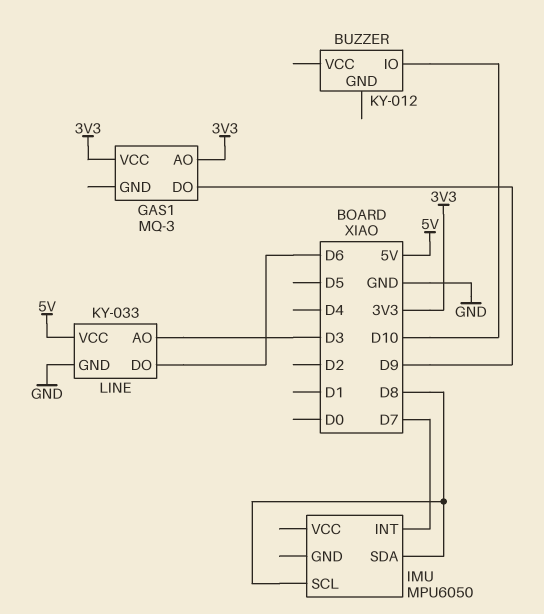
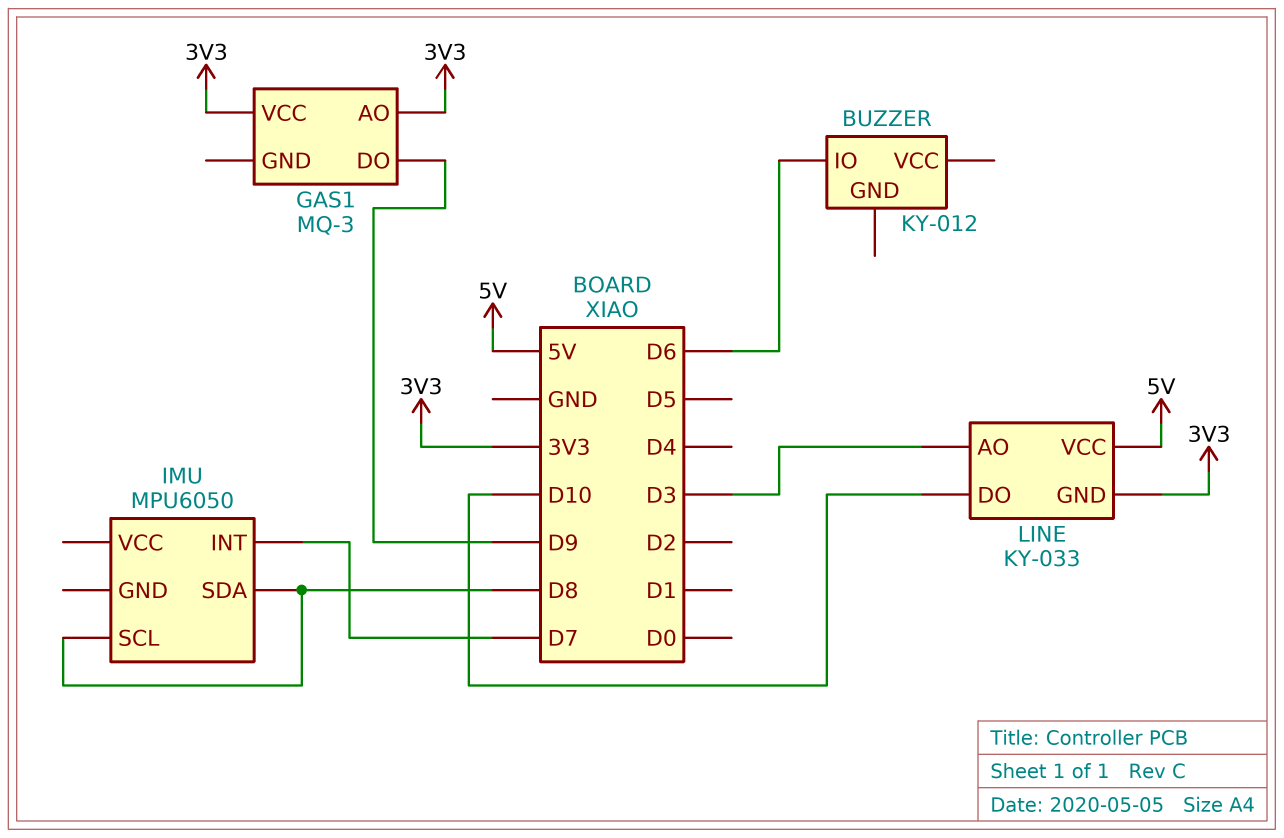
BUZZER pin IO: D10 -> D6
LINE pin DO: D6 -> D10
LINE pin GND: GND -> 3V3

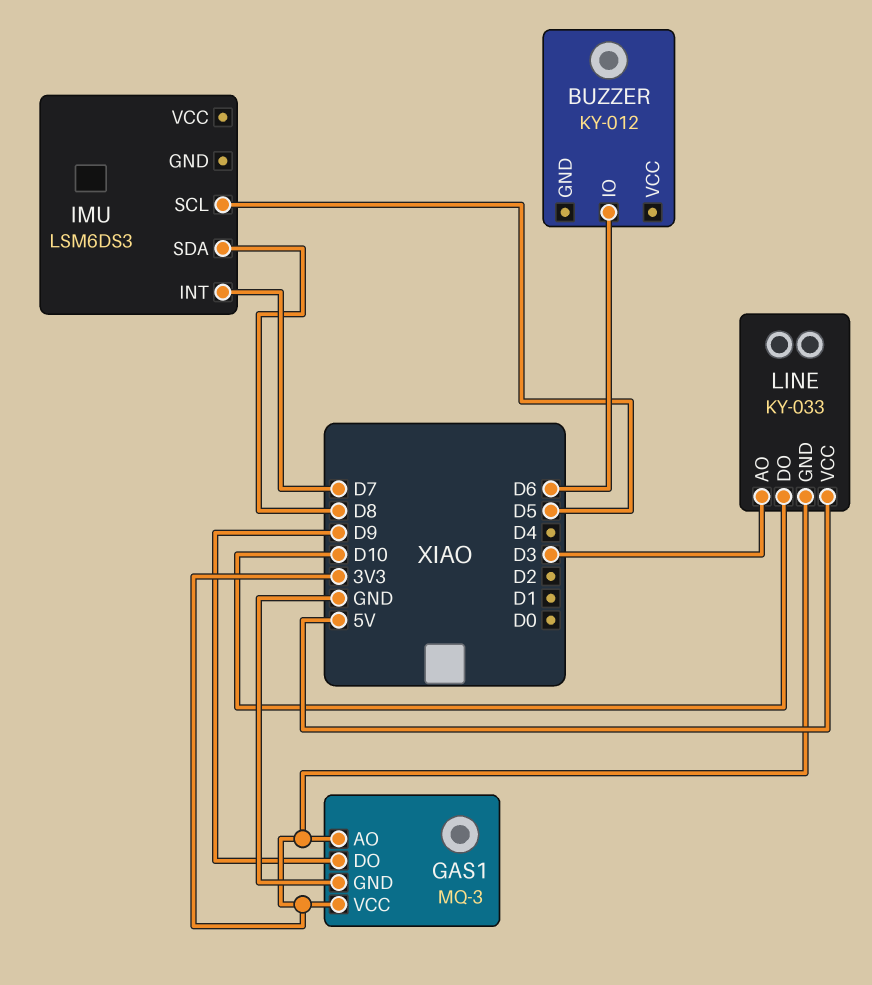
GAS1 pin GND: none -> GND
IMU: MPU6050 -> LSM6DS3
IMU pin SCL: D8 -> D5

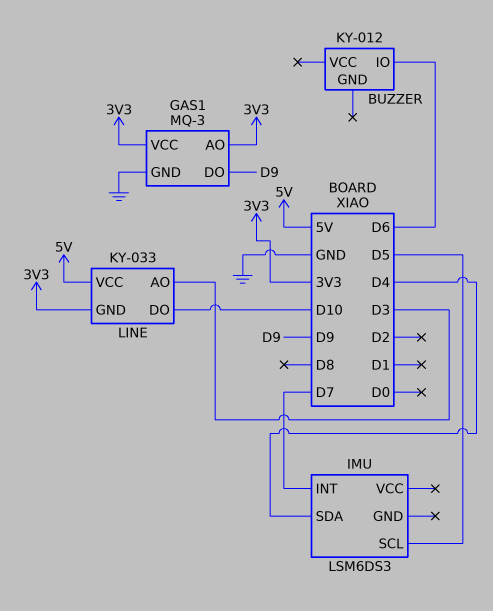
IMU pin SDA: D8 -> D4

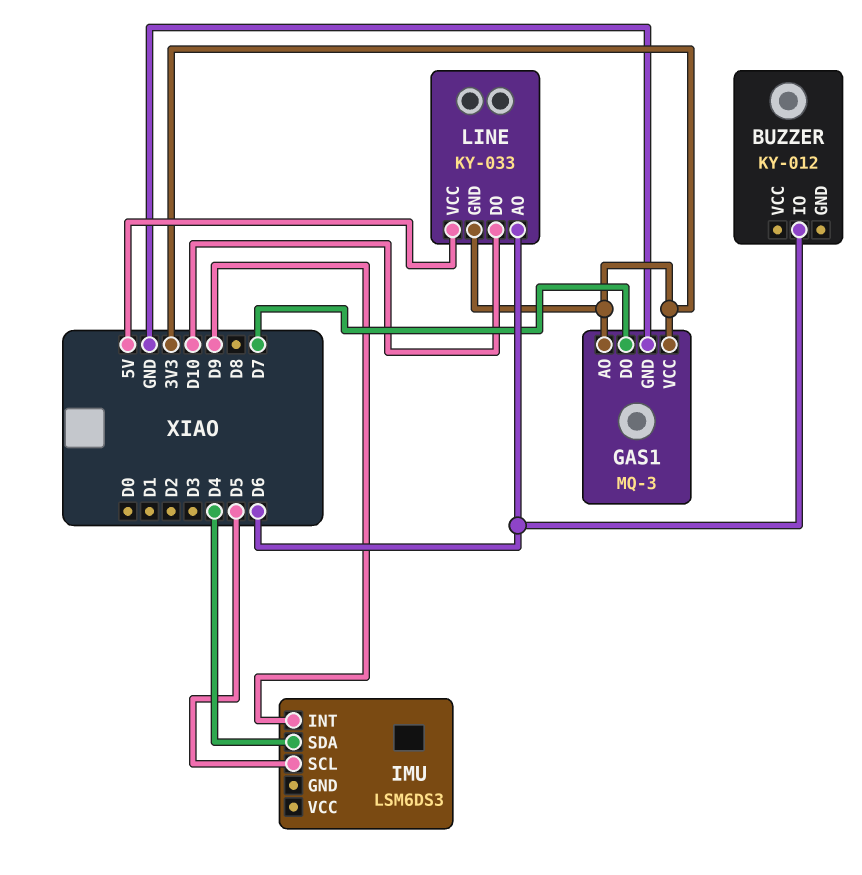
GAS1 pin DO: D9 -> D7
IMU pin INT: D7 -> D9
LINE pin AO: D3 -> D6

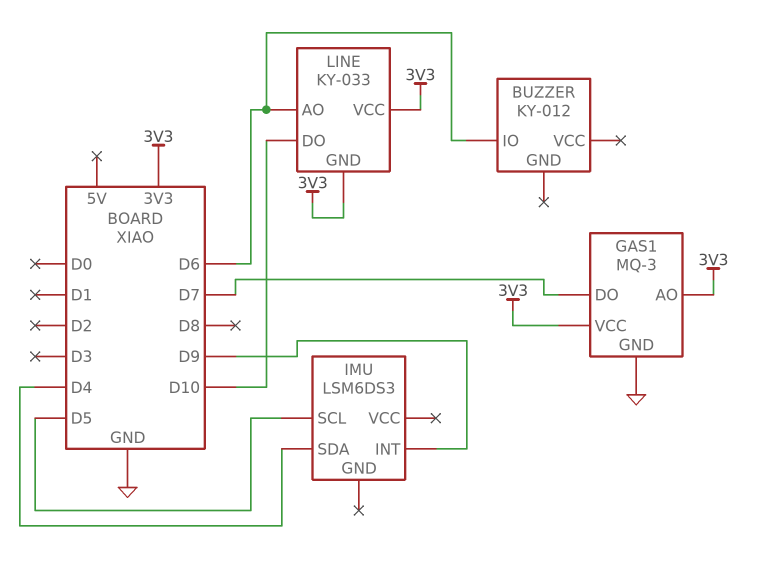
LINE pin VCC: 5V -> 3V3

